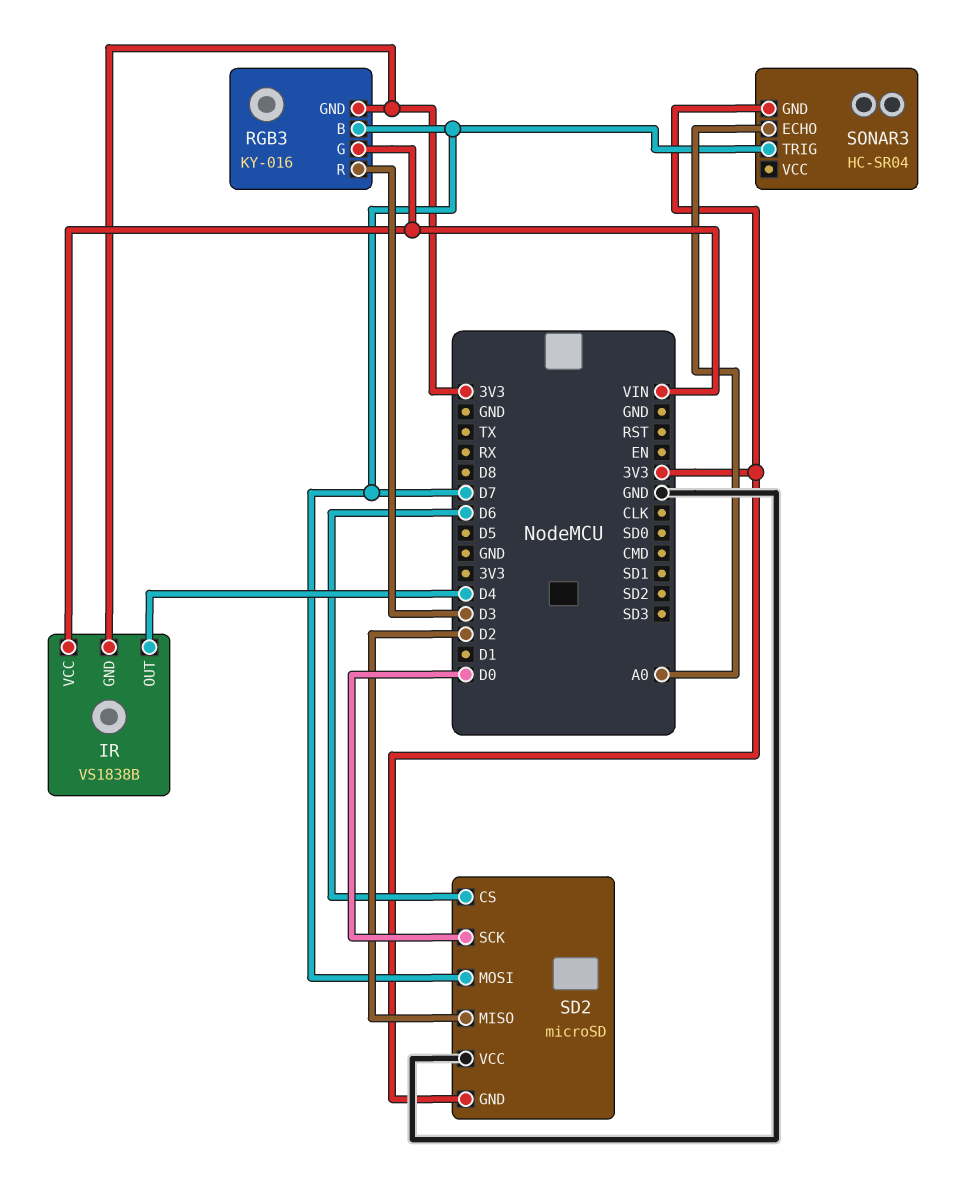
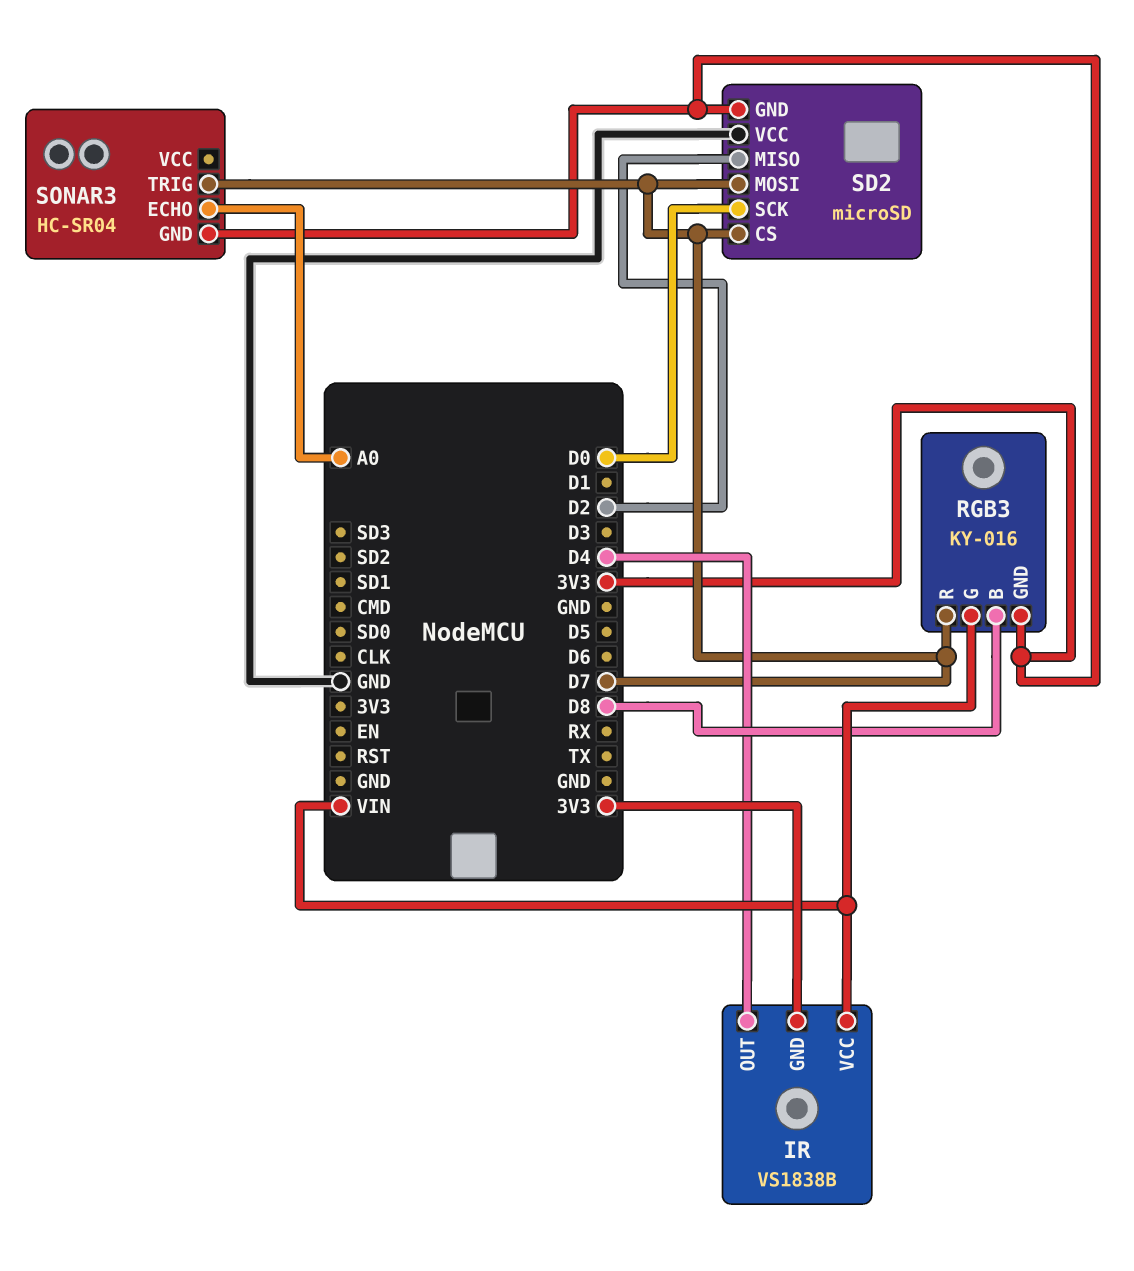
RGB3 pin B: D7 -> D8
RGB3 pin R: D3 -> D7
SD2 pin CS: D6 -> D7

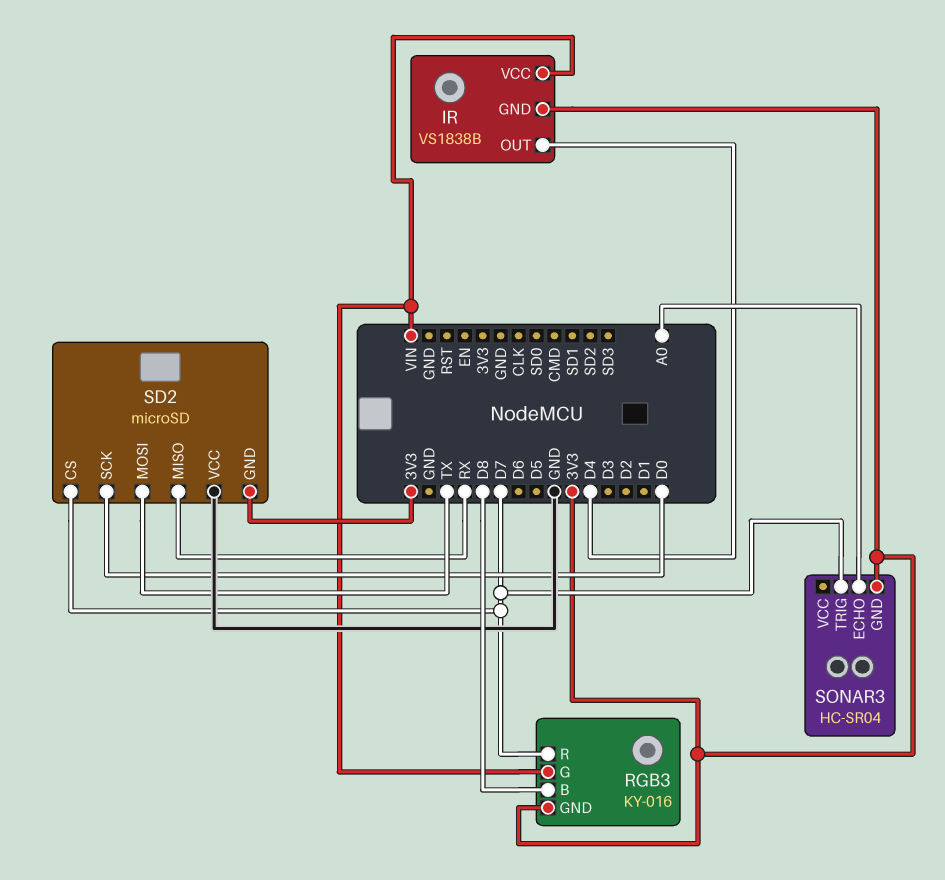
SD2 pin MISO: D2 -> RX
SD2 pin MOSI: D7 -> TX

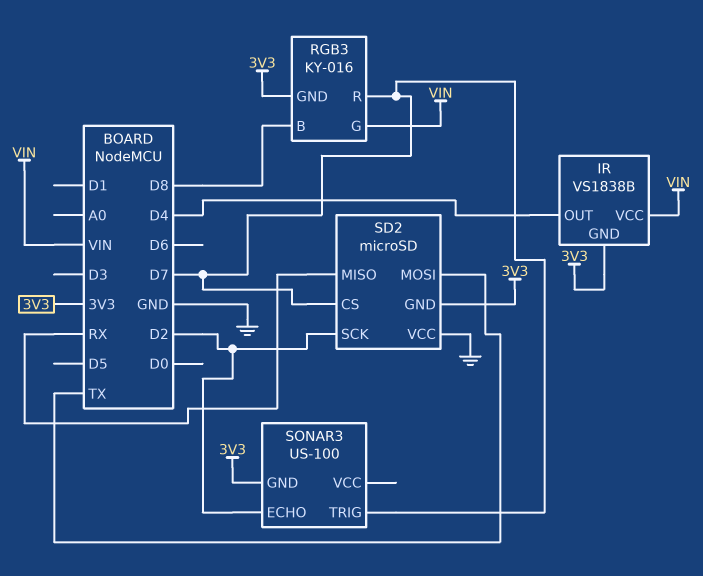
SD2 pin SCK: D0 -> D2
SONAR3: HC-SR04 -> US-100
SONAR3 pin ECHO: A0 -> D2

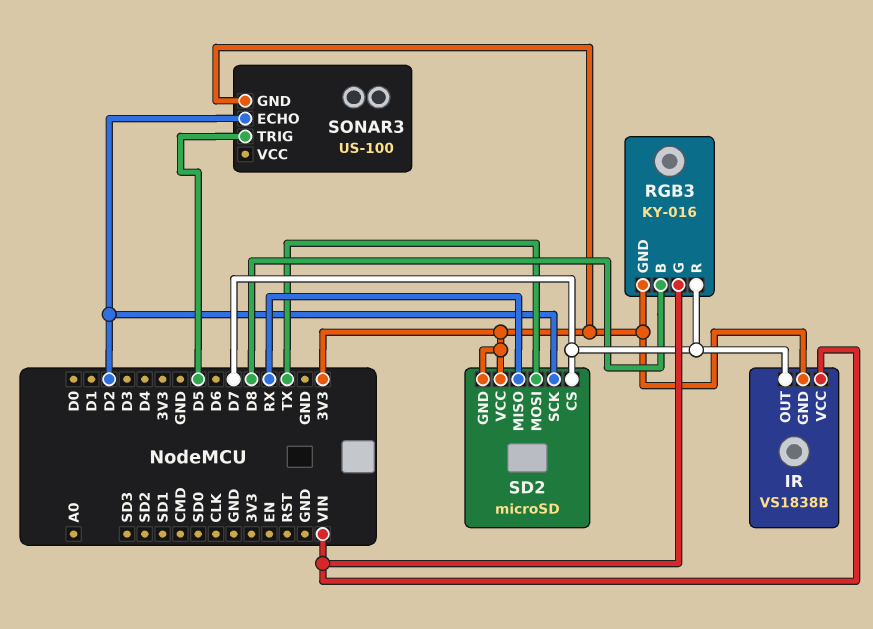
IR pin OUT: D4 -> D7
SD2 pin VCC: GND -> 3V3
SONAR3 pin TRIG: D7 -> D5

